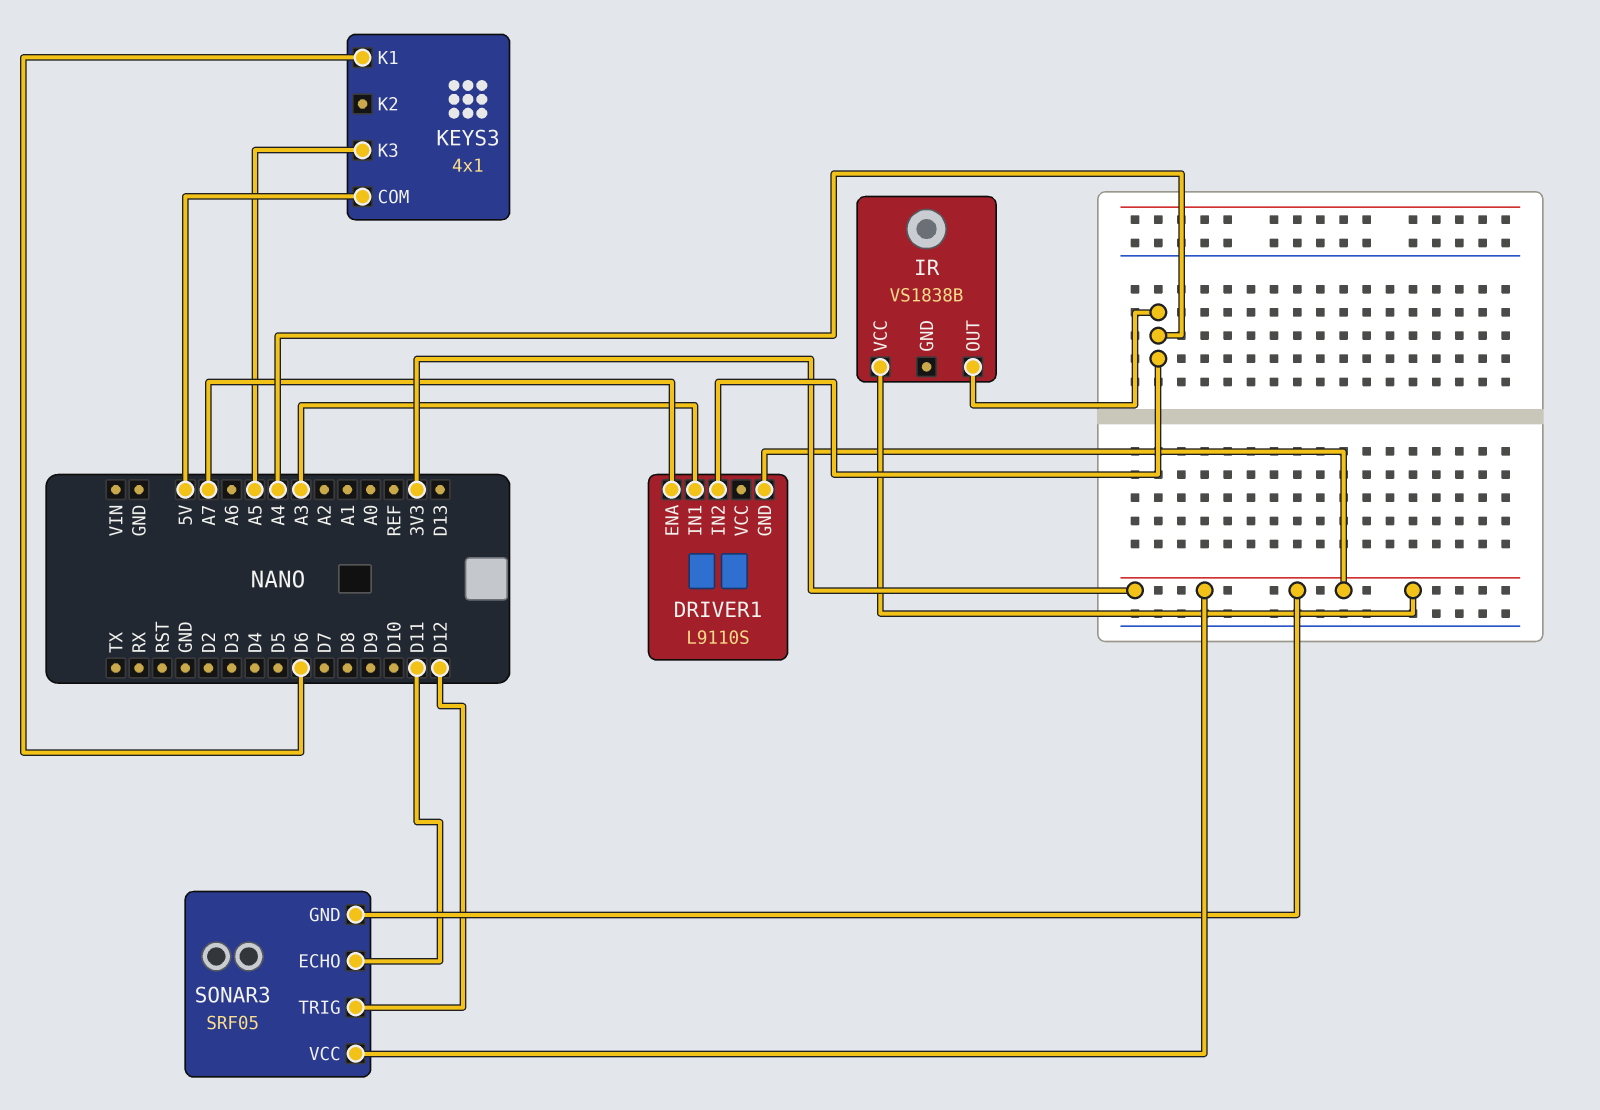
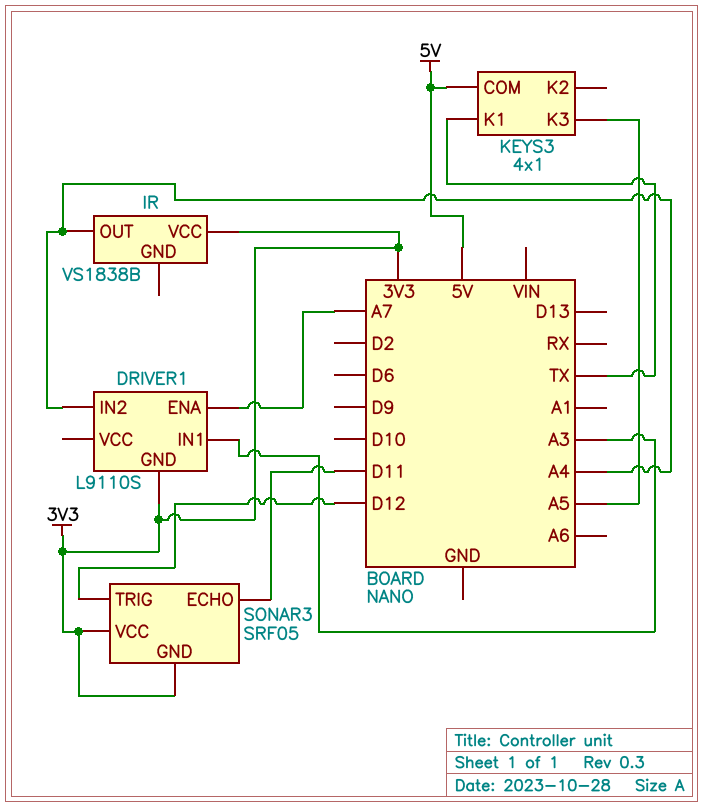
KEYS3 pin K1: D6 -> TX

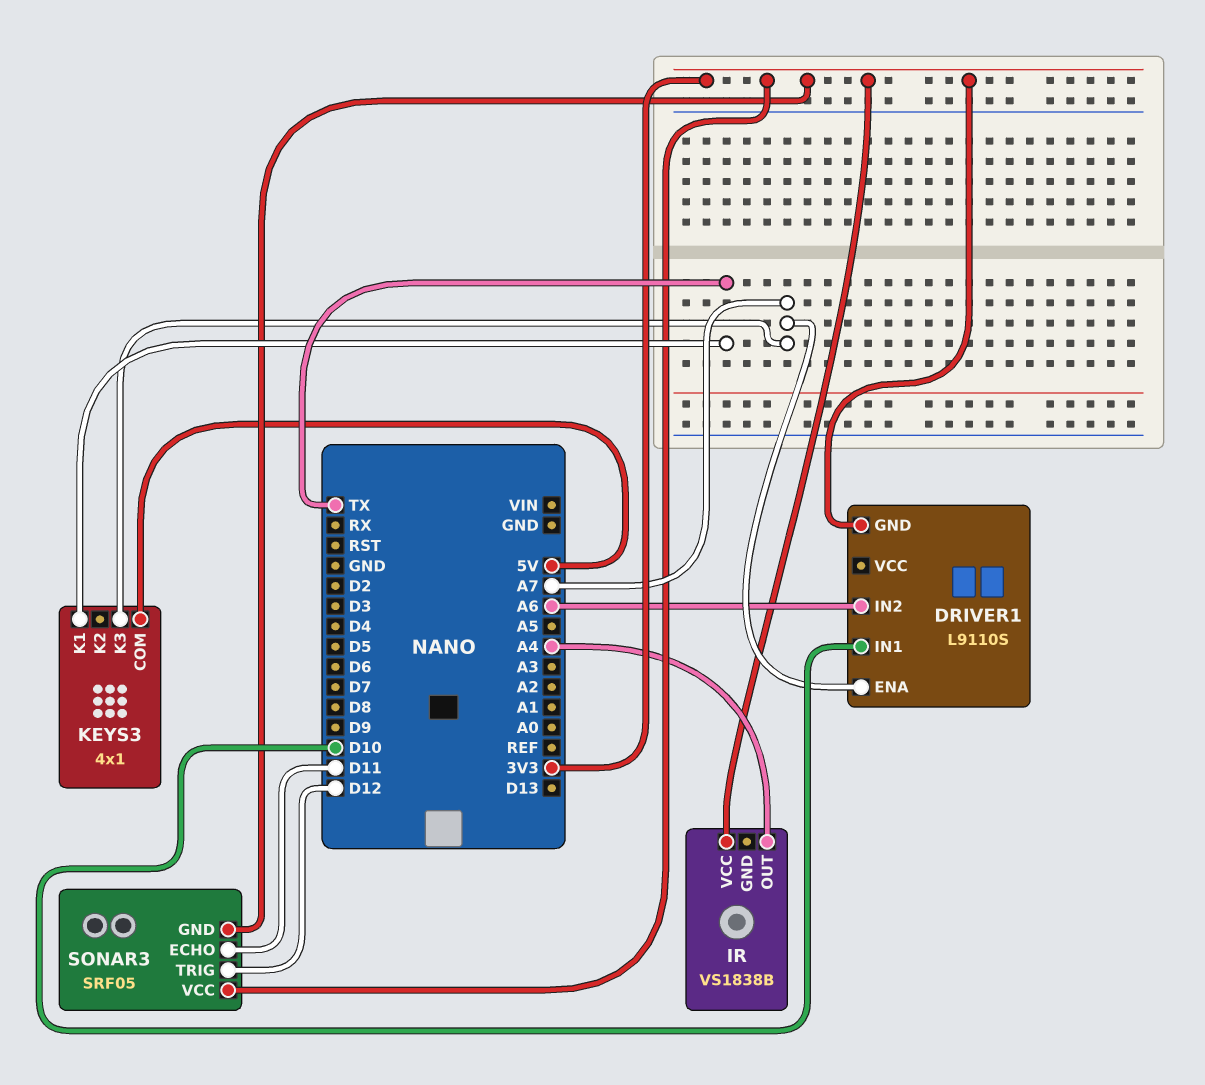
DRIVER1 pin IN1: A3 -> D10
DRIVER1 pin IN2: A4 -> A6
KEYS3 pin K3: A5 -> A7

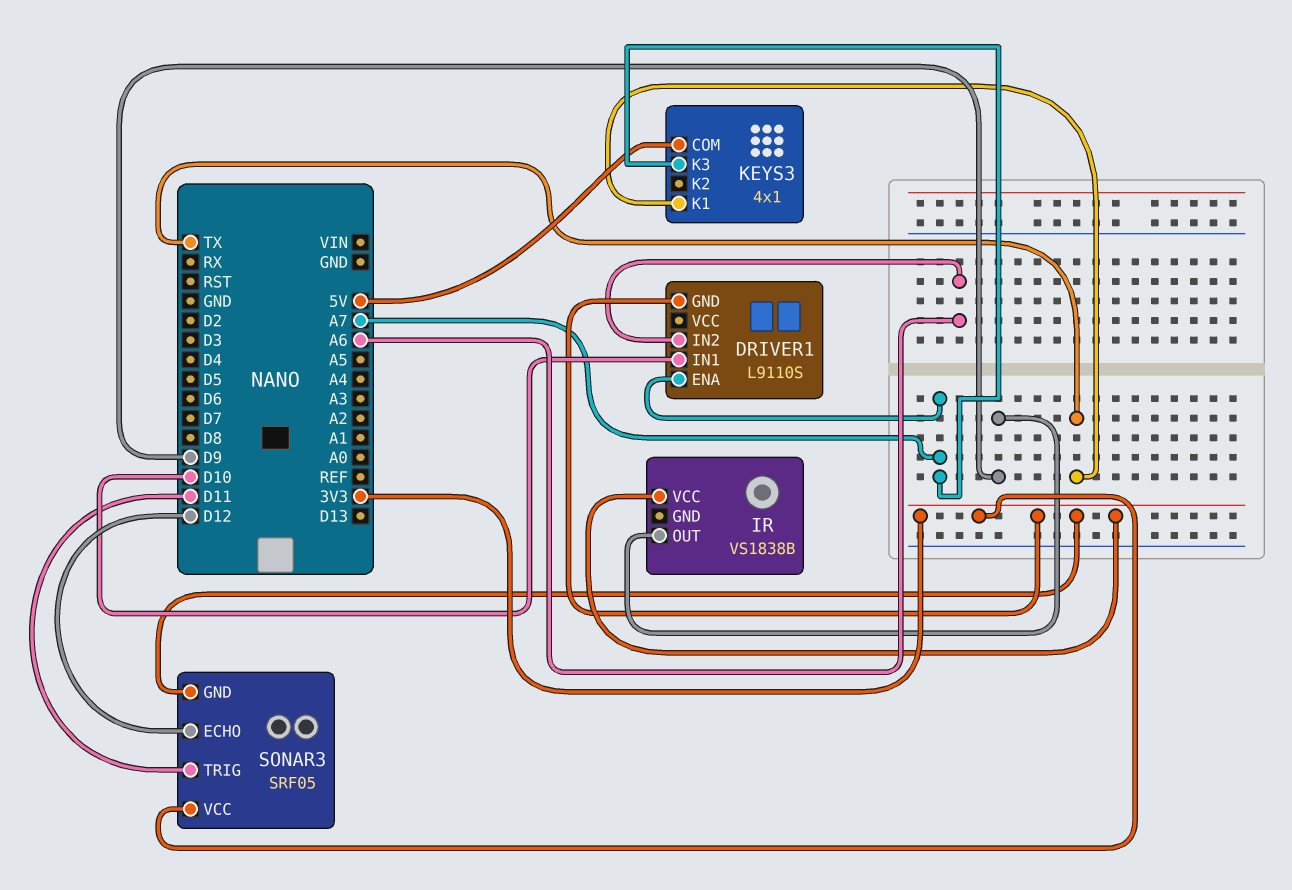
IR pin OUT: A4 -> D9
SONAR3 pin ECHO: D11 -> D12
SONAR3 pin TRIG: D12 -> D11

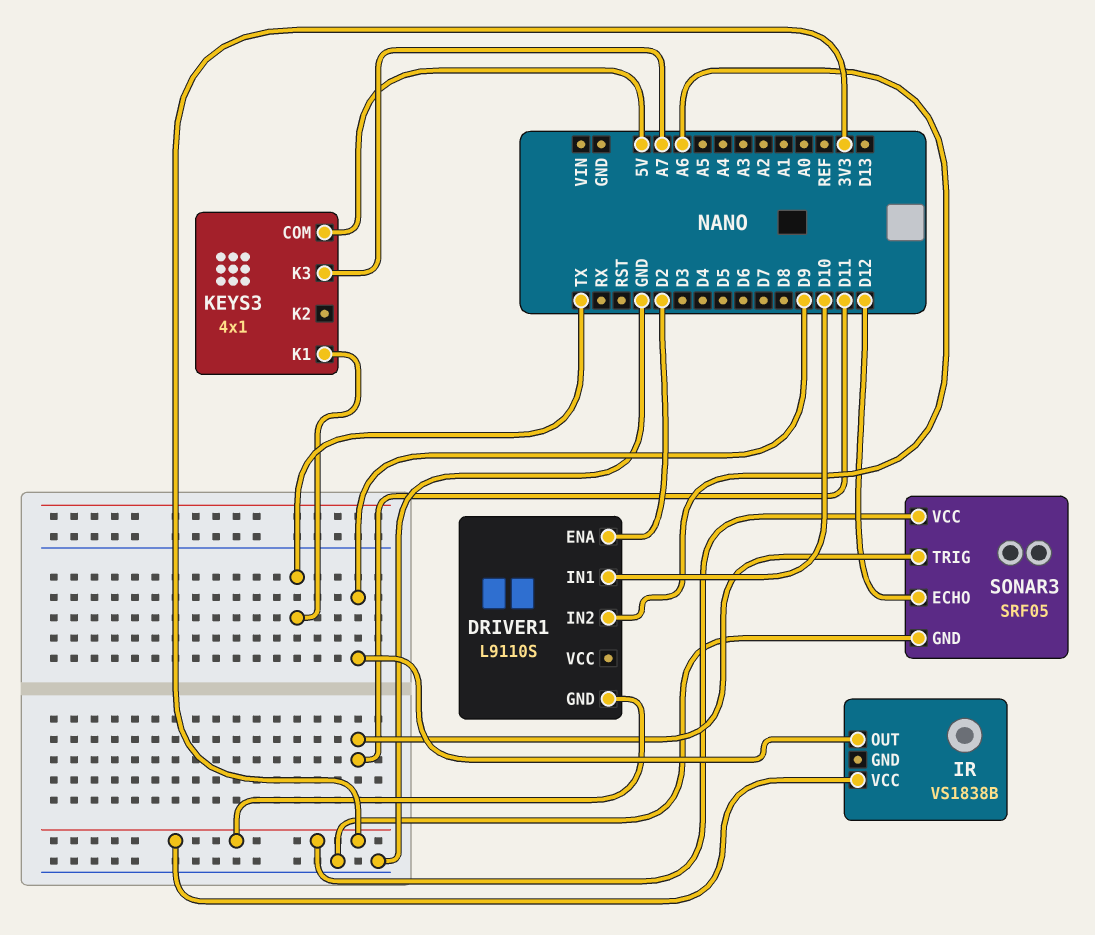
DRIVER1 pin ENA: A7 -> D2
SONAR3 pin GND: 3V3 -> GND

